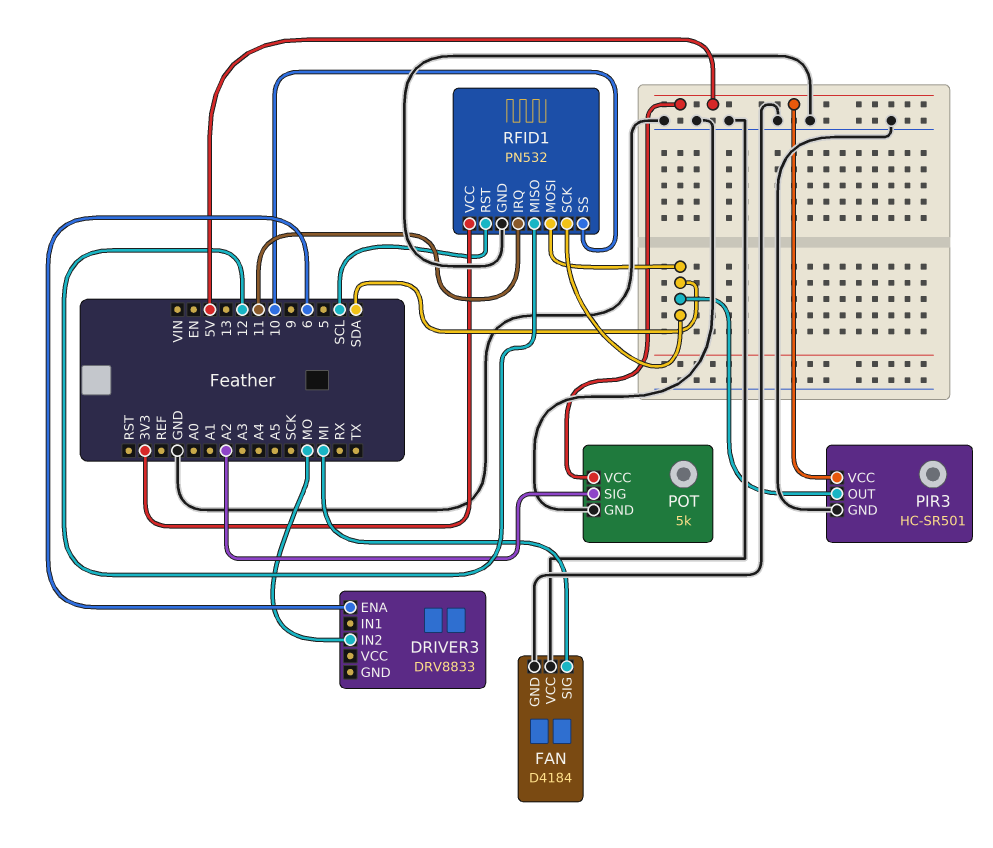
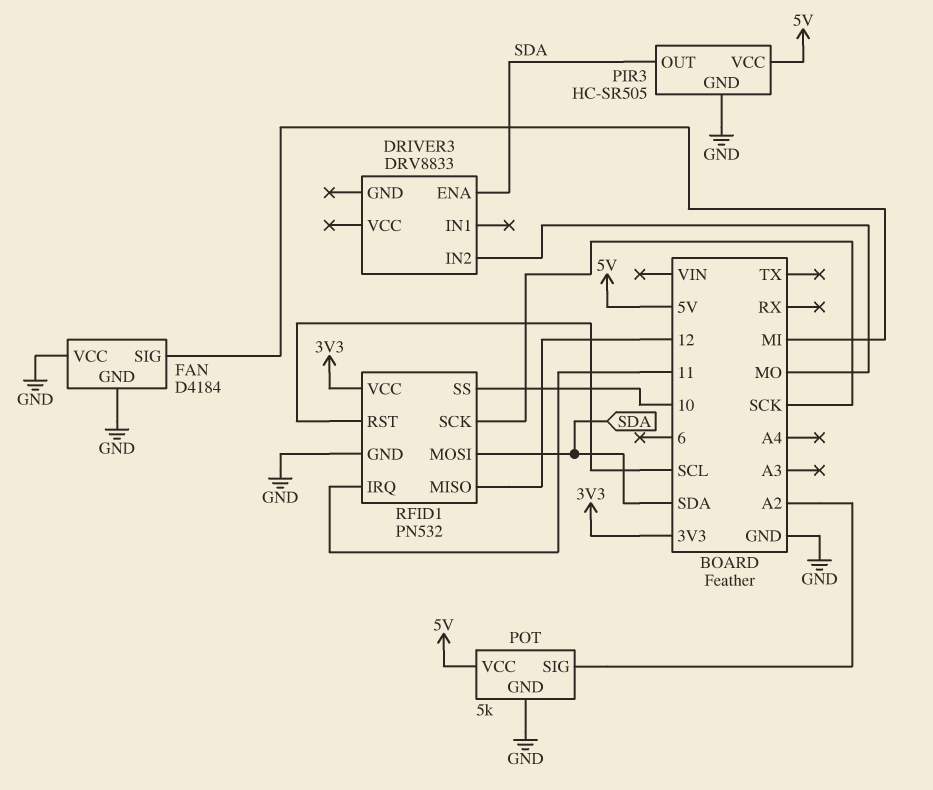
DRIVER3 pin ENA: 6 -> SDA
PIR3: HC-SR501 -> HC-SR505
RFID1 pin SCK: SDA -> SCK

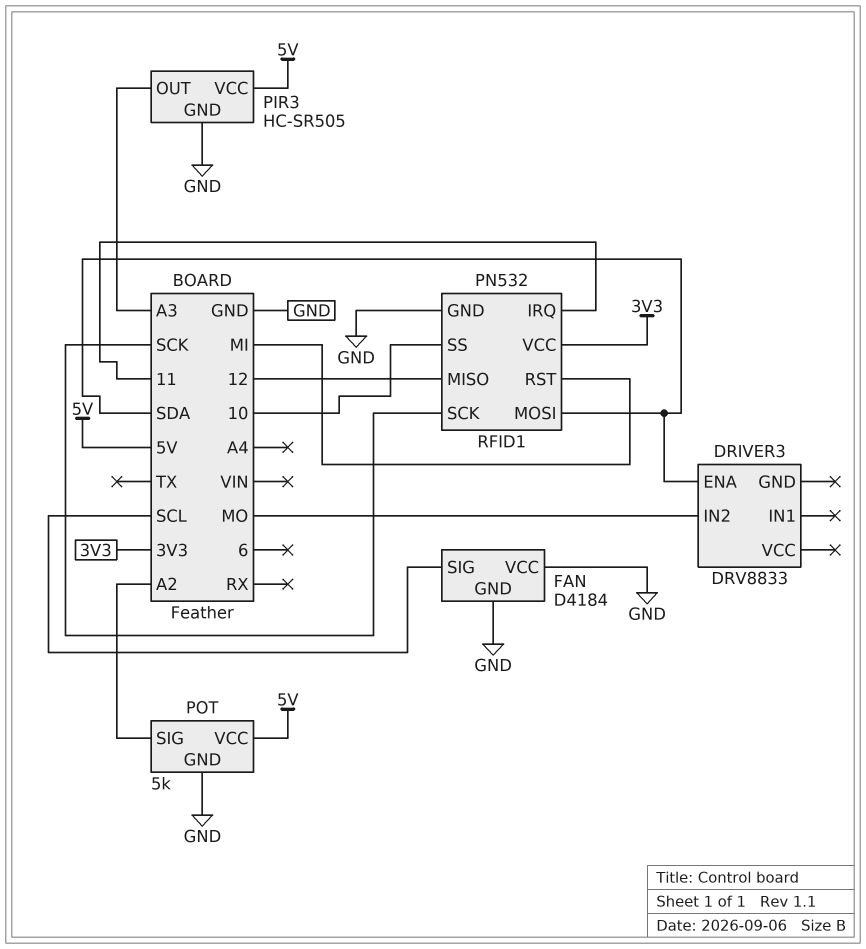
FAN pin SIG: MI -> SCL
PIR3 pin OUT: SDA -> A3
RFID1 pin RST: SCL -> MI

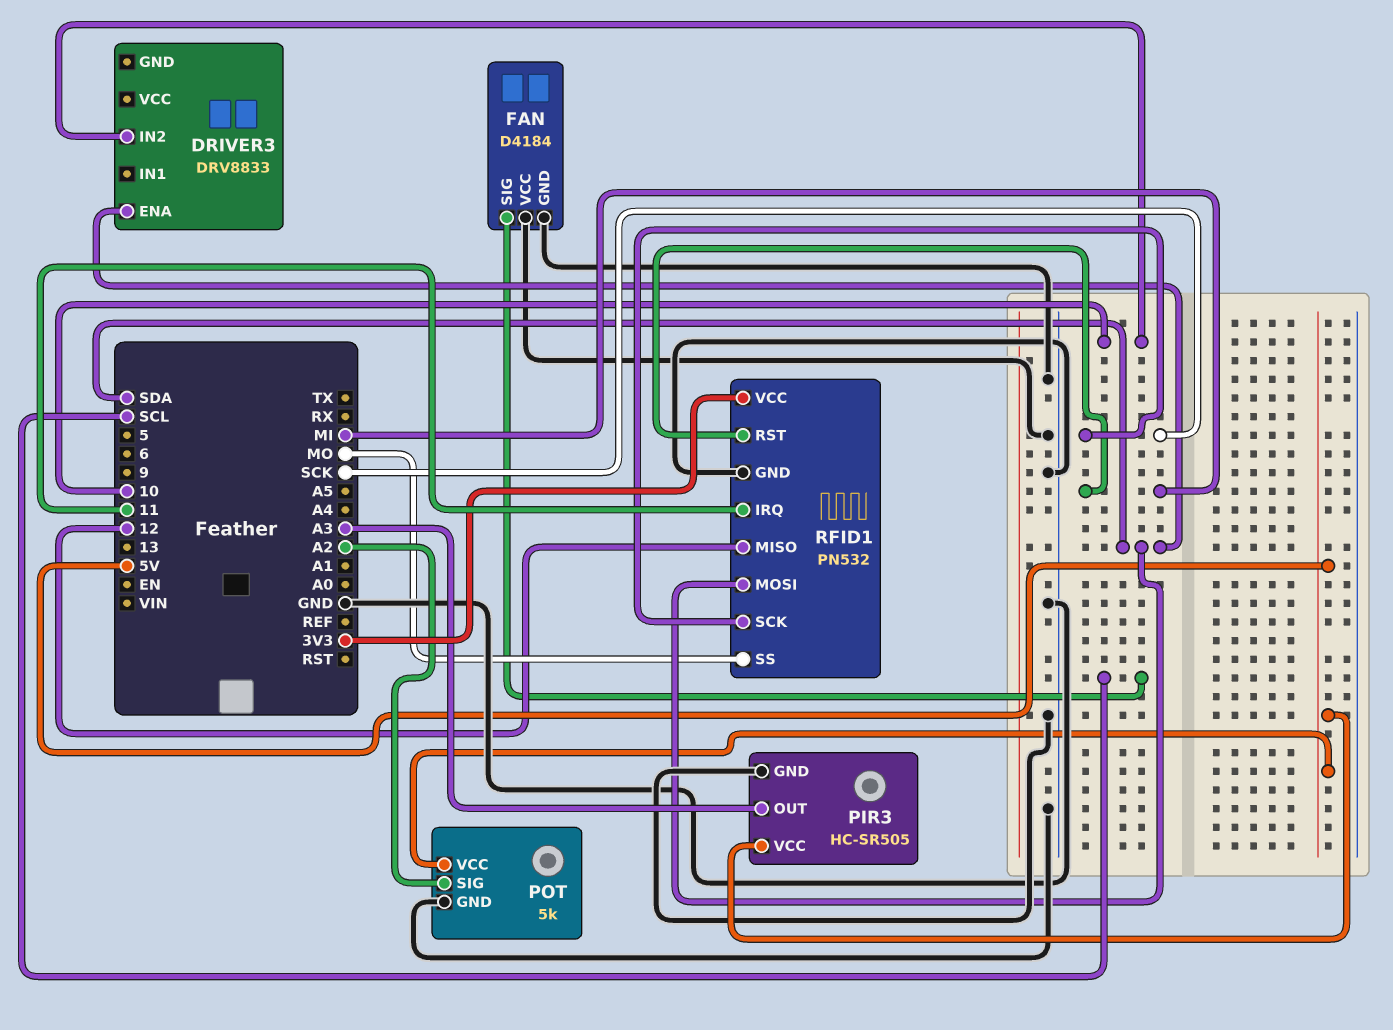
DRIVER3 pin IN2: MO -> 10
RFID1 pin SS: 10 -> MO

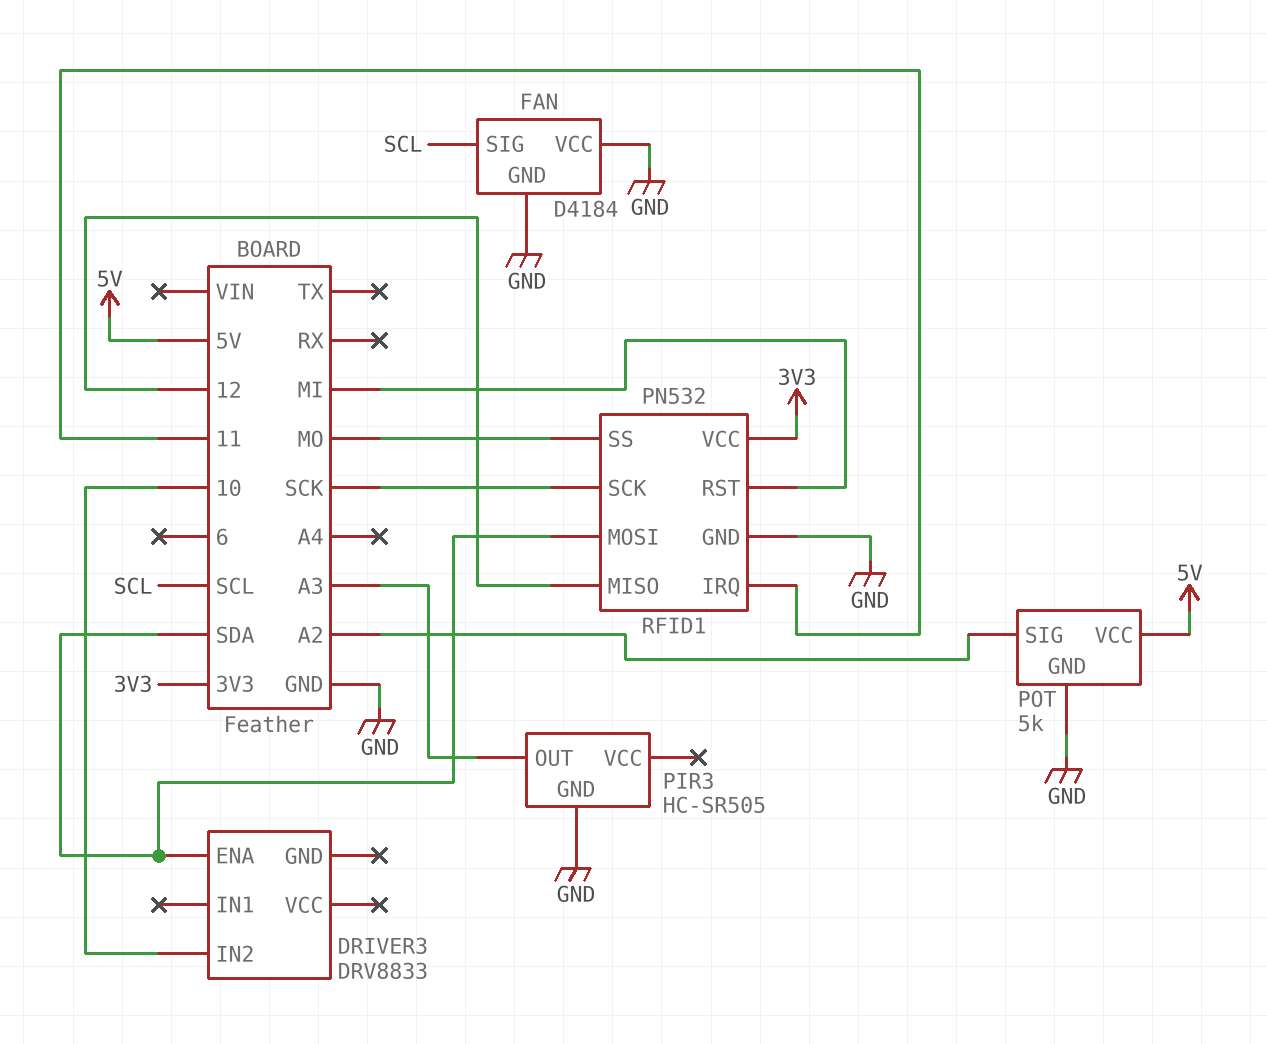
PIR3 pin VCC: 5V -> none

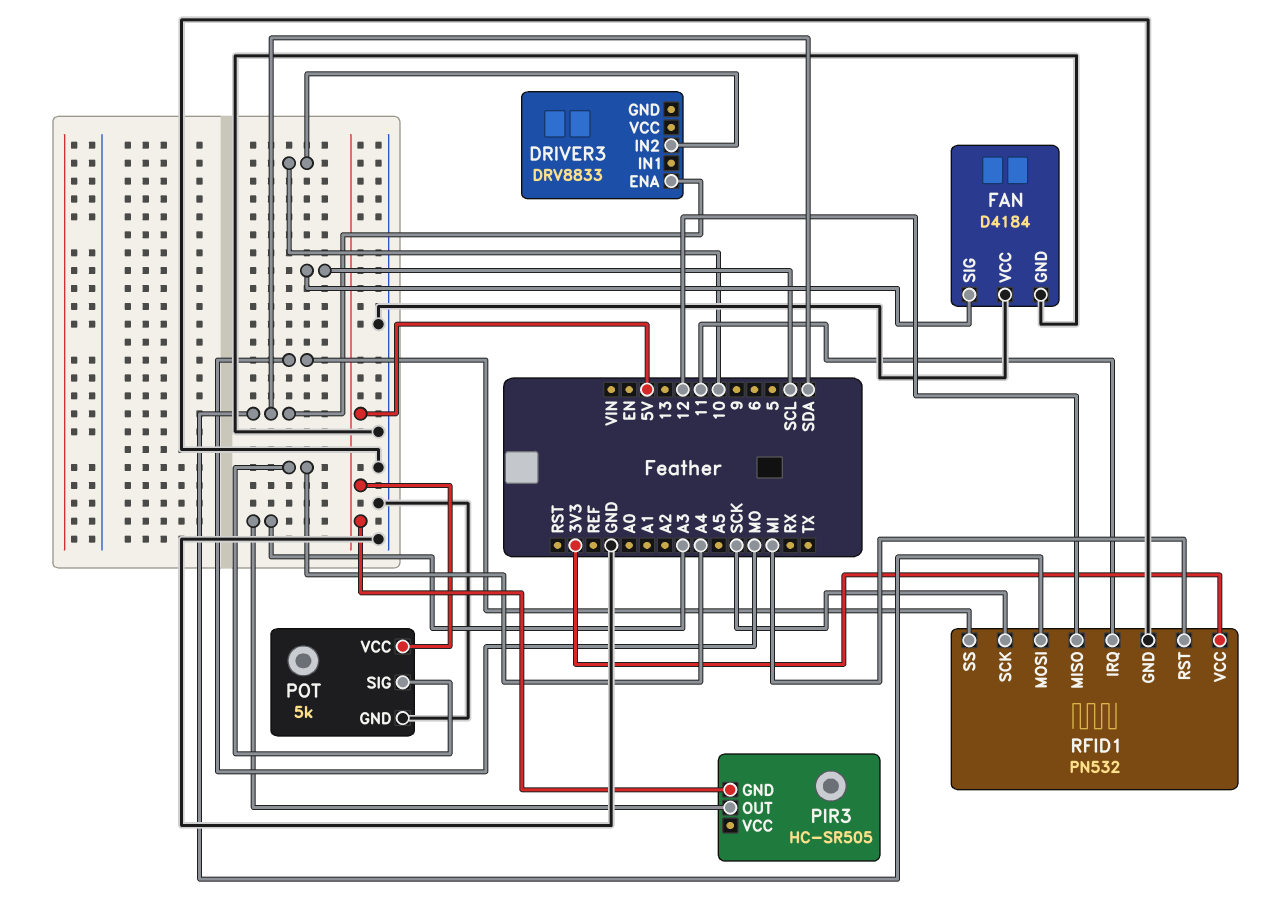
PIR3 pin GND: GND -> 5V
POT pin SIG: A2 -> A4

